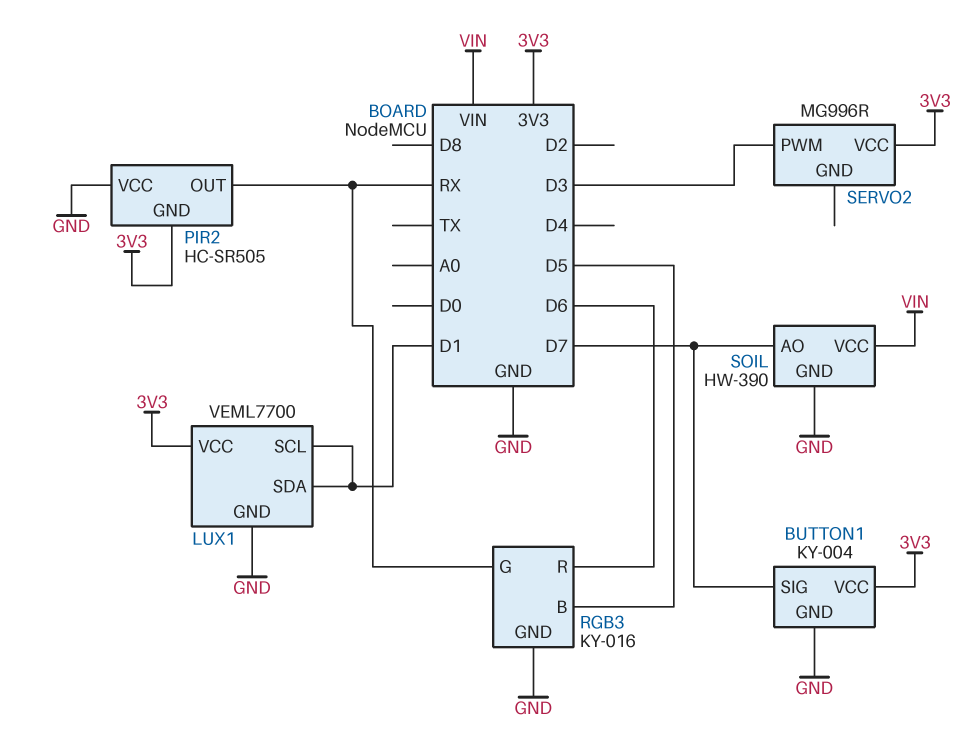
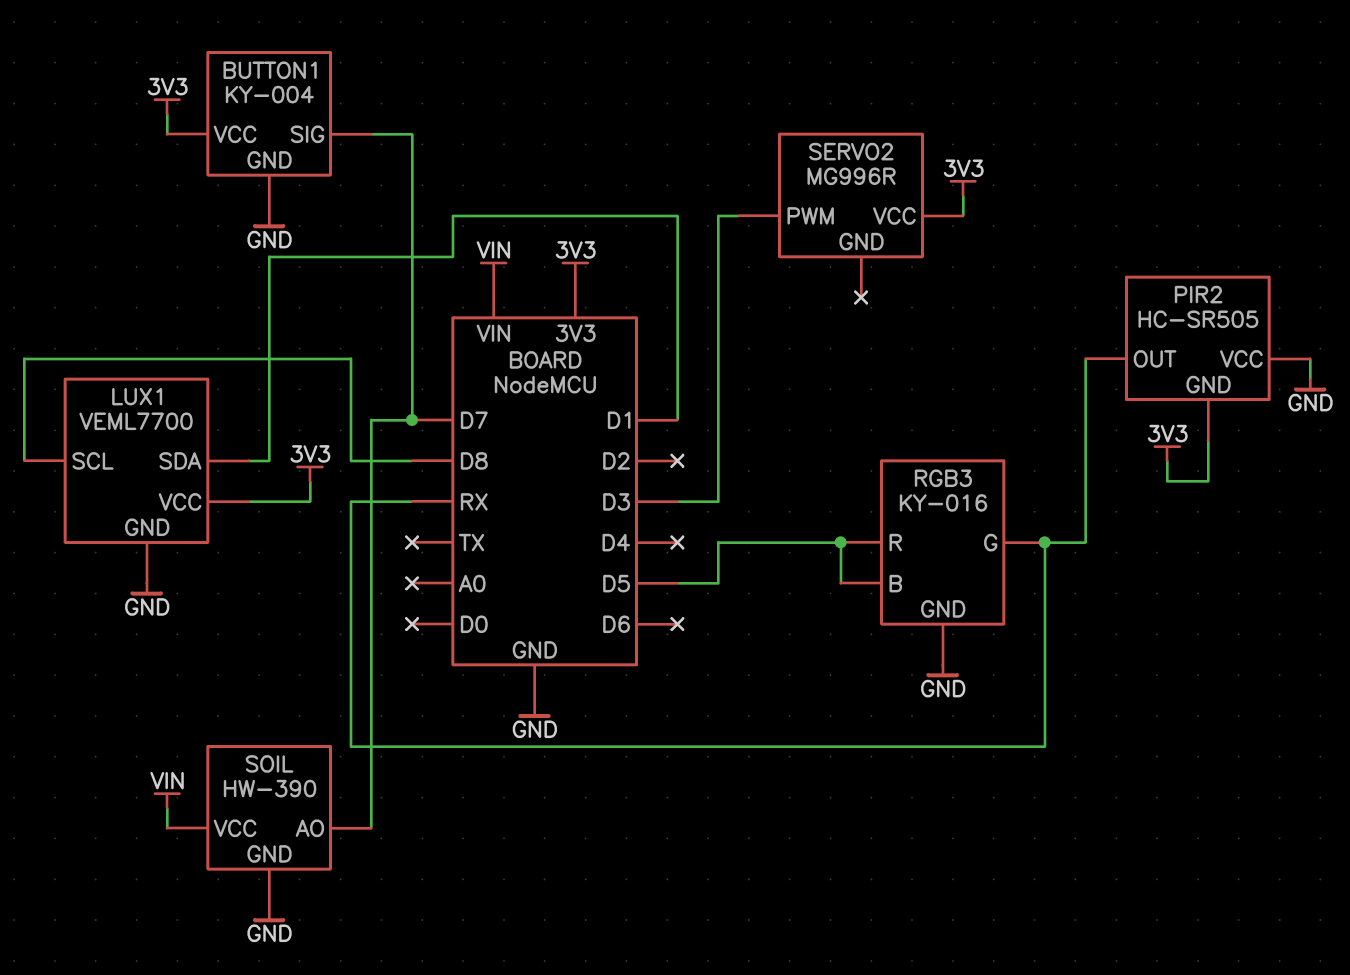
LUX1 pin SCL: D1 -> D8
RGB3 pin R: D6 -> D5

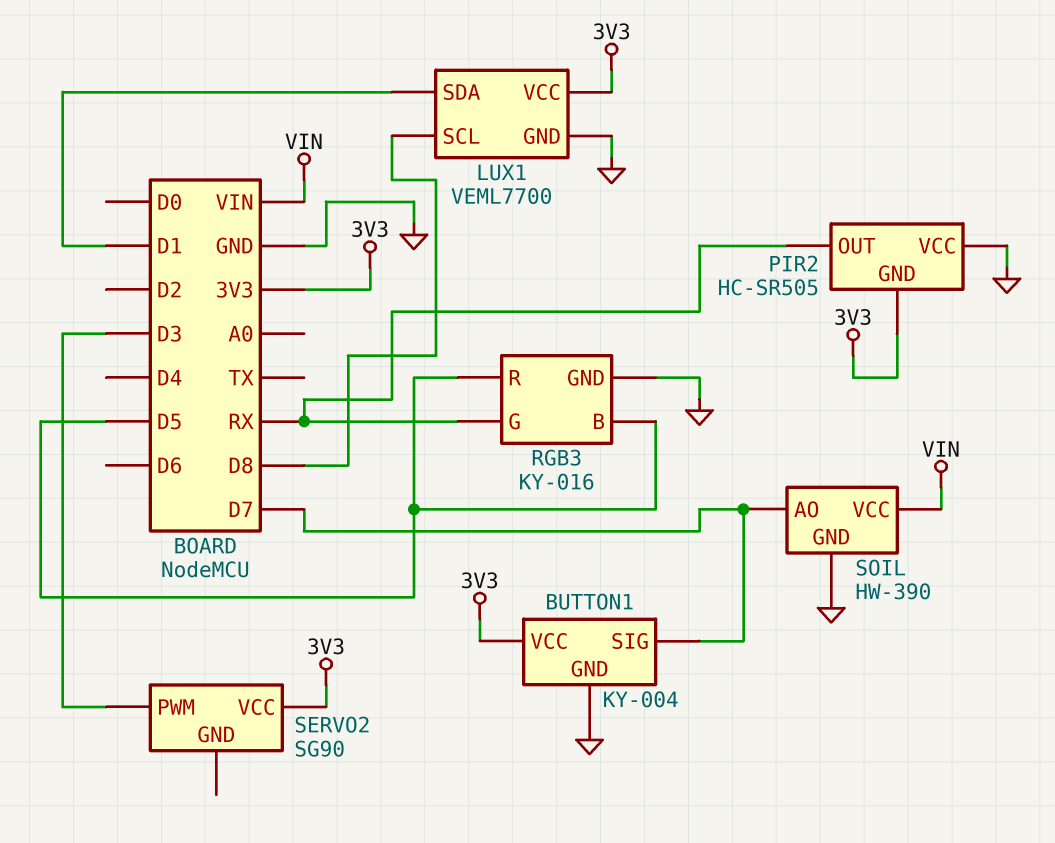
SERVO2: MG996R -> SG90

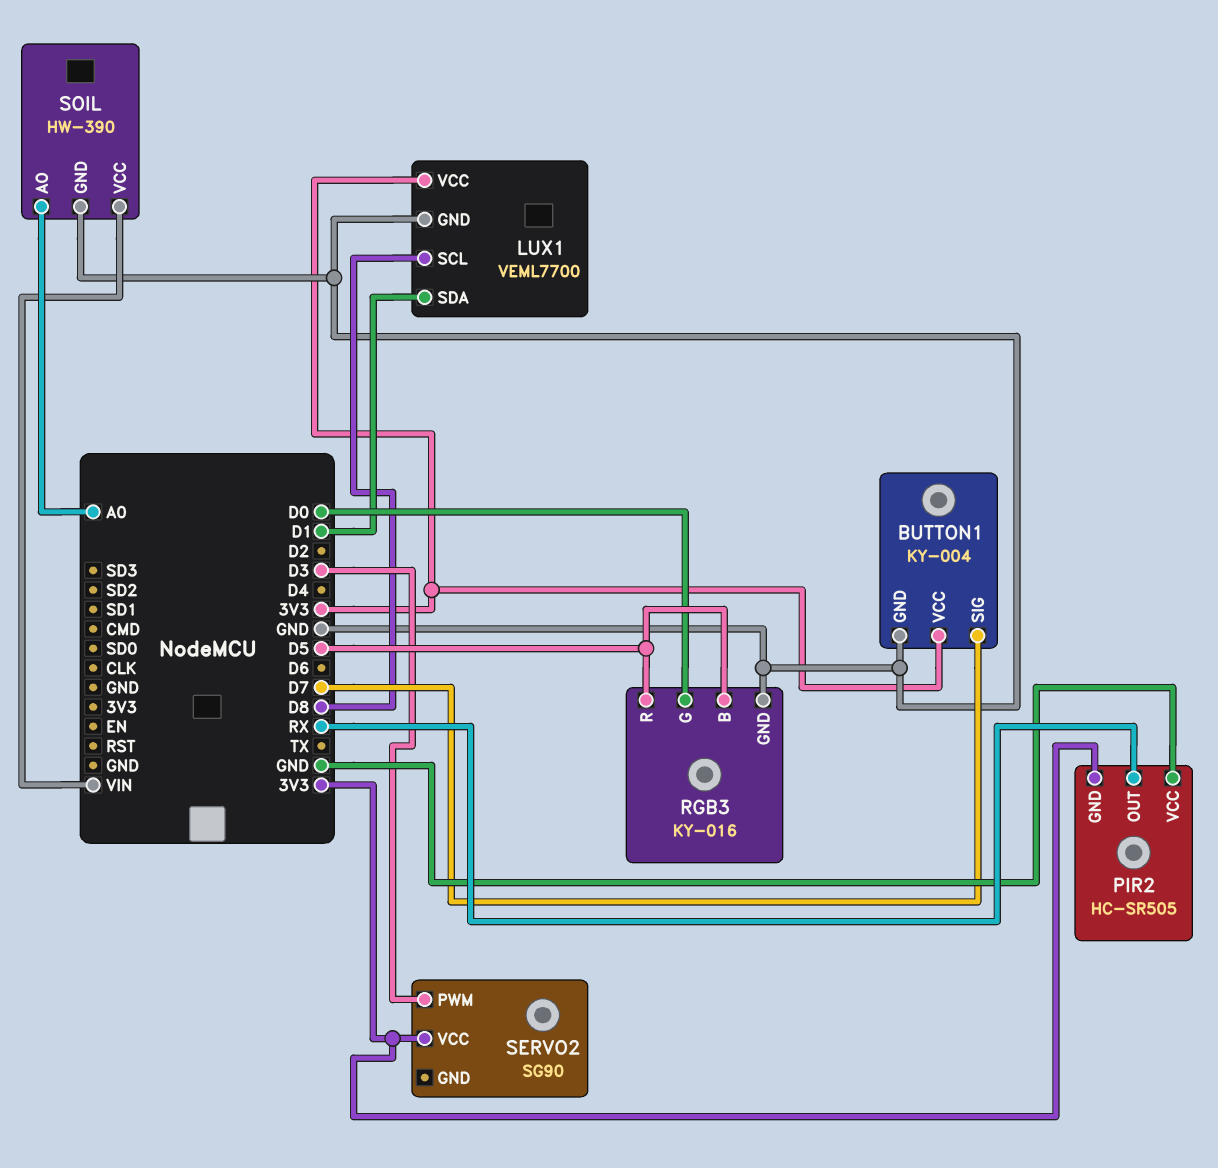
RGB3 pin G: RX -> D0
SOIL pin AO: D7 -> A0

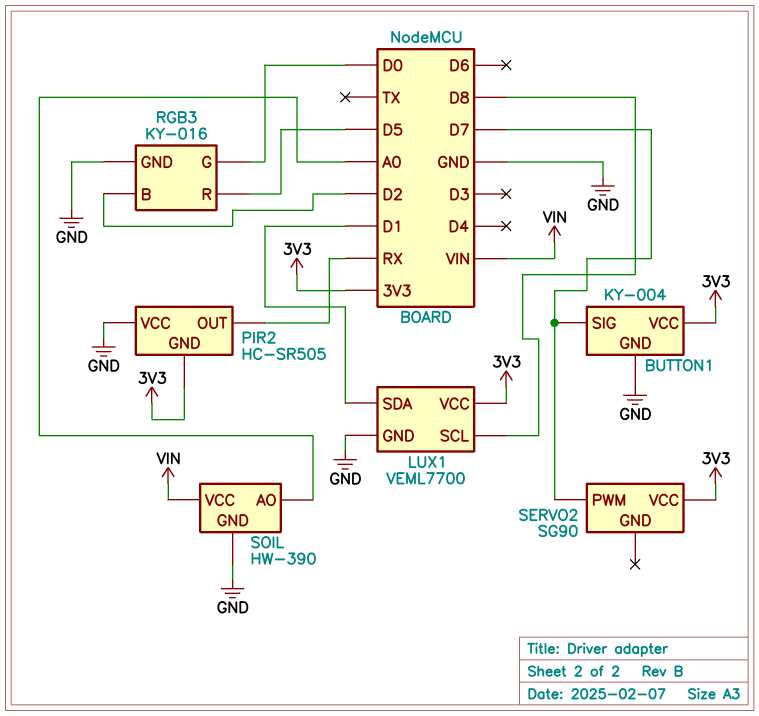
RGB3 pin B: D5 -> D2
SERVO2 pin PWM: D3 -> D7

